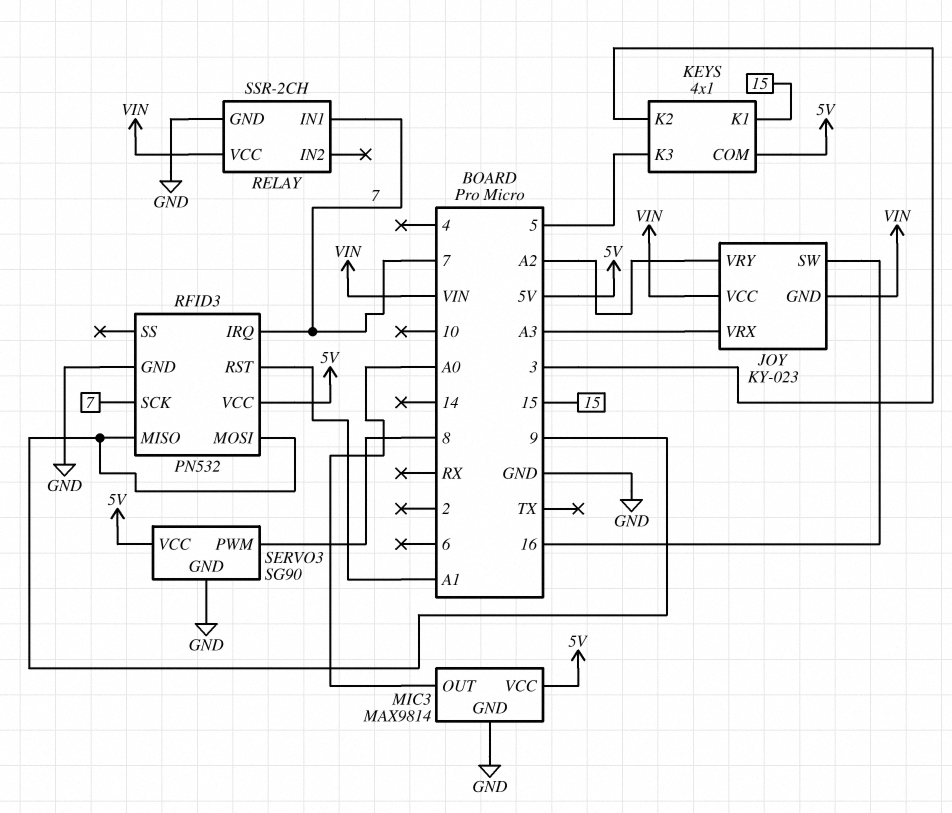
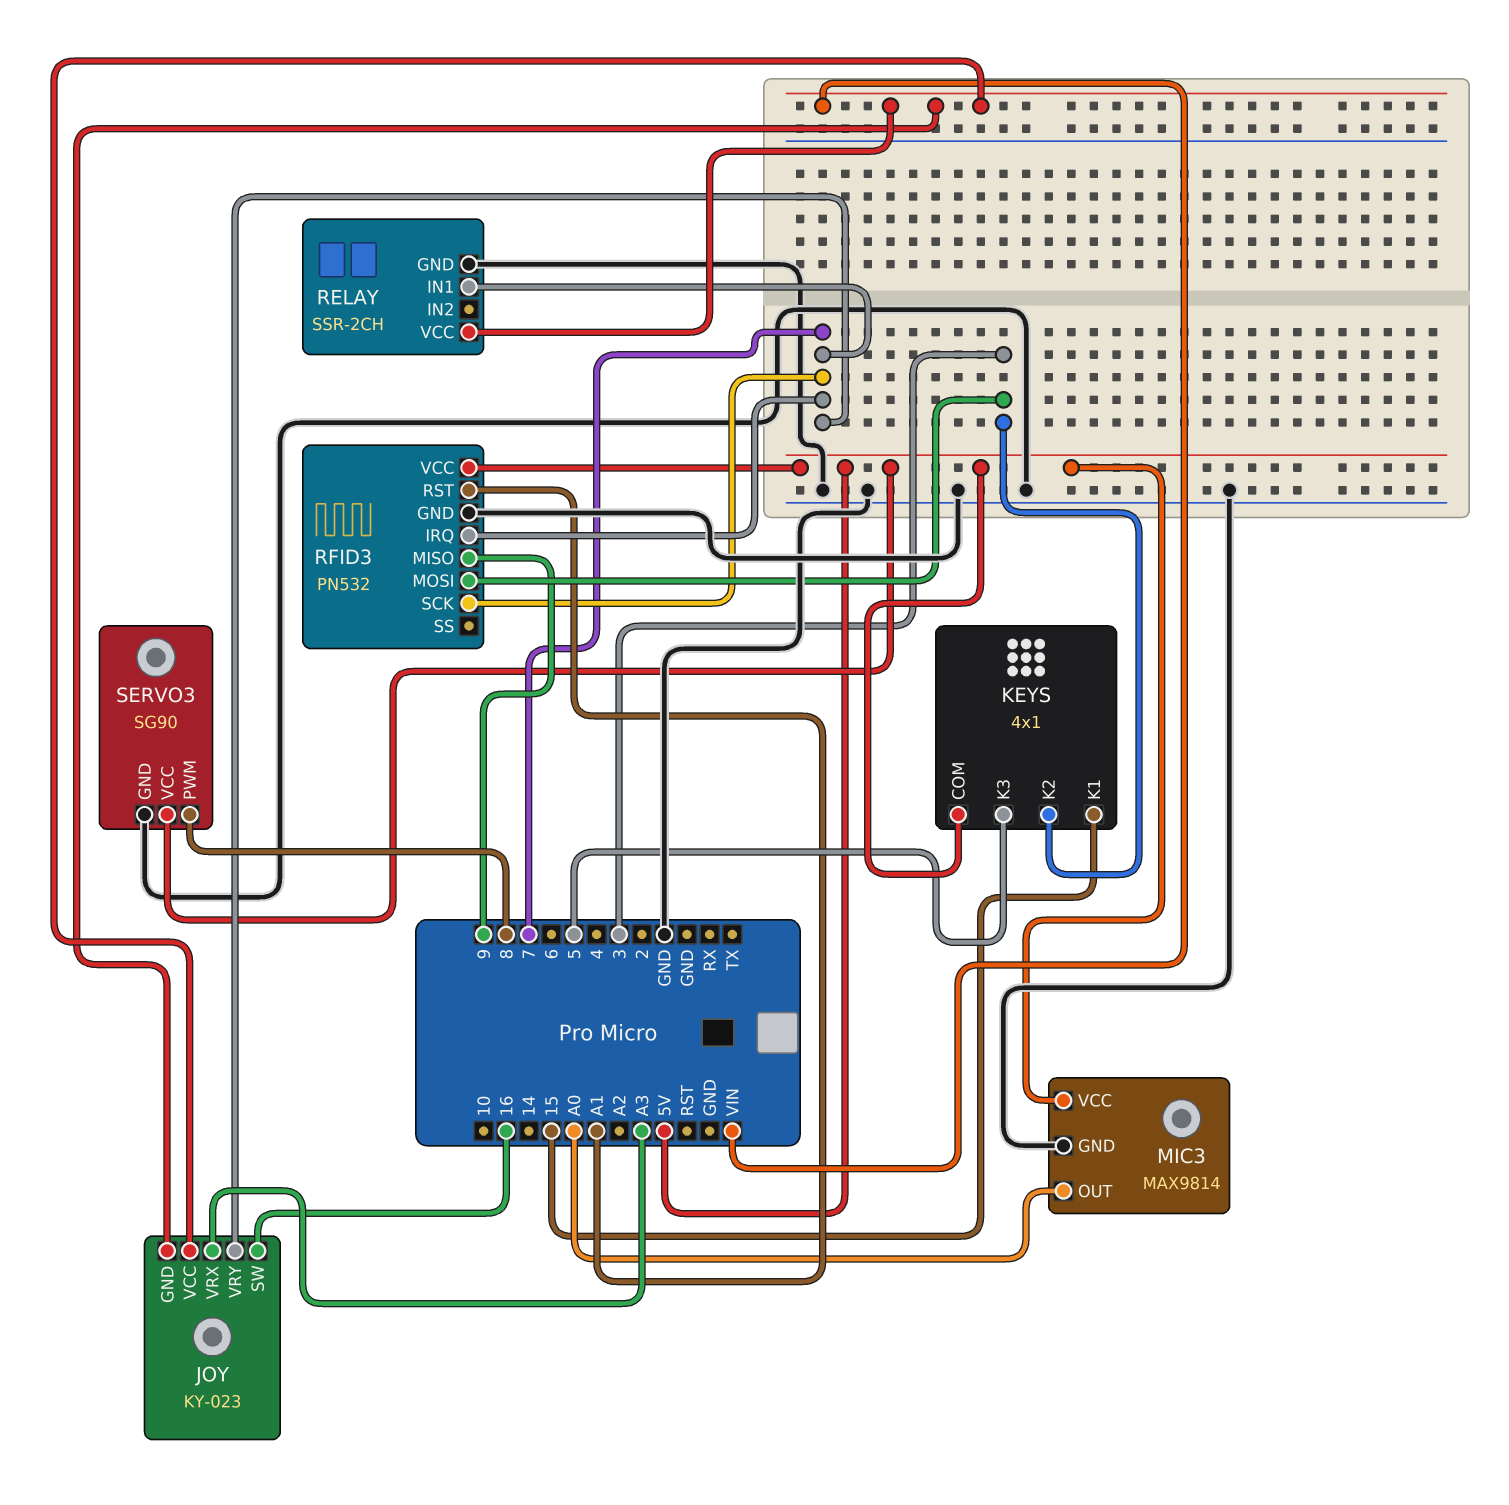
JOY pin VRY: A2 -> 7
RFID3 pin MOSI: 9 -> 3

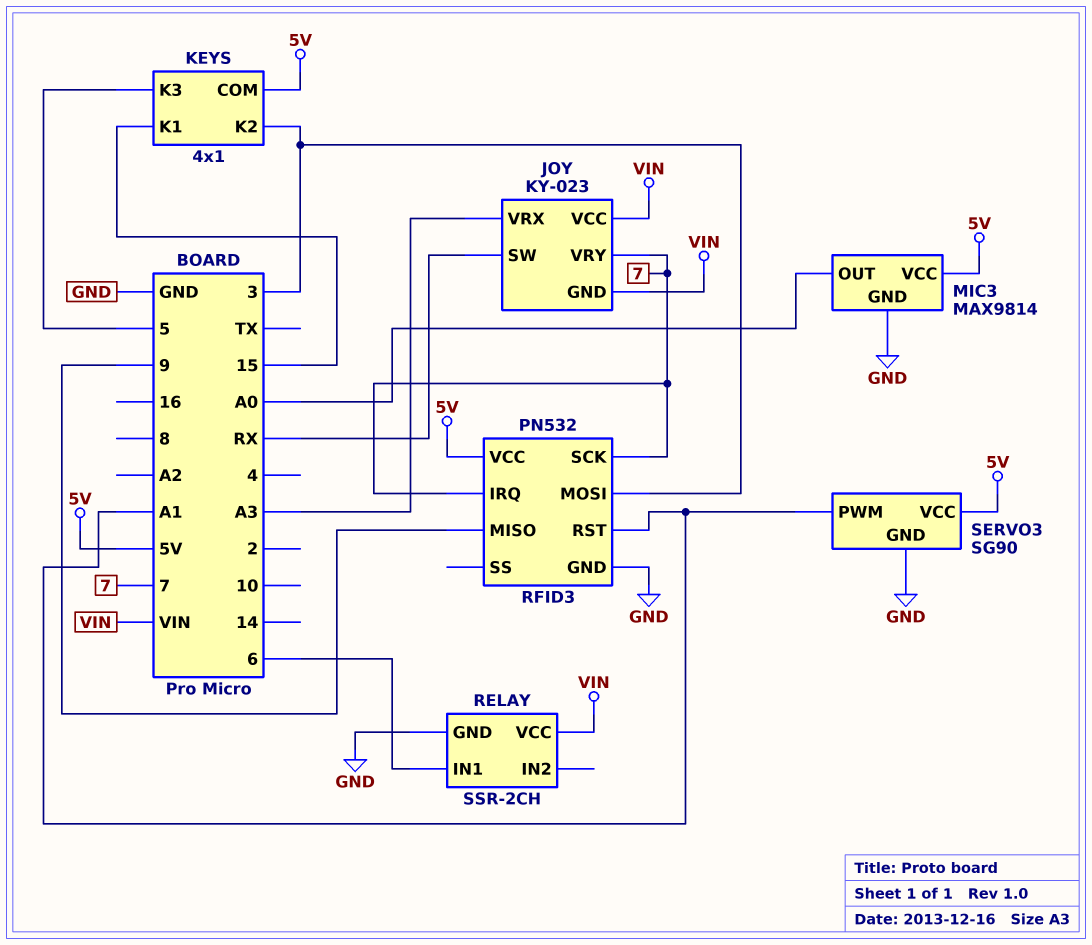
JOY pin SW: 16 -> RX
RELAY pin IN1: 7 -> 6
SERVO3 pin PWM: 8 -> A1

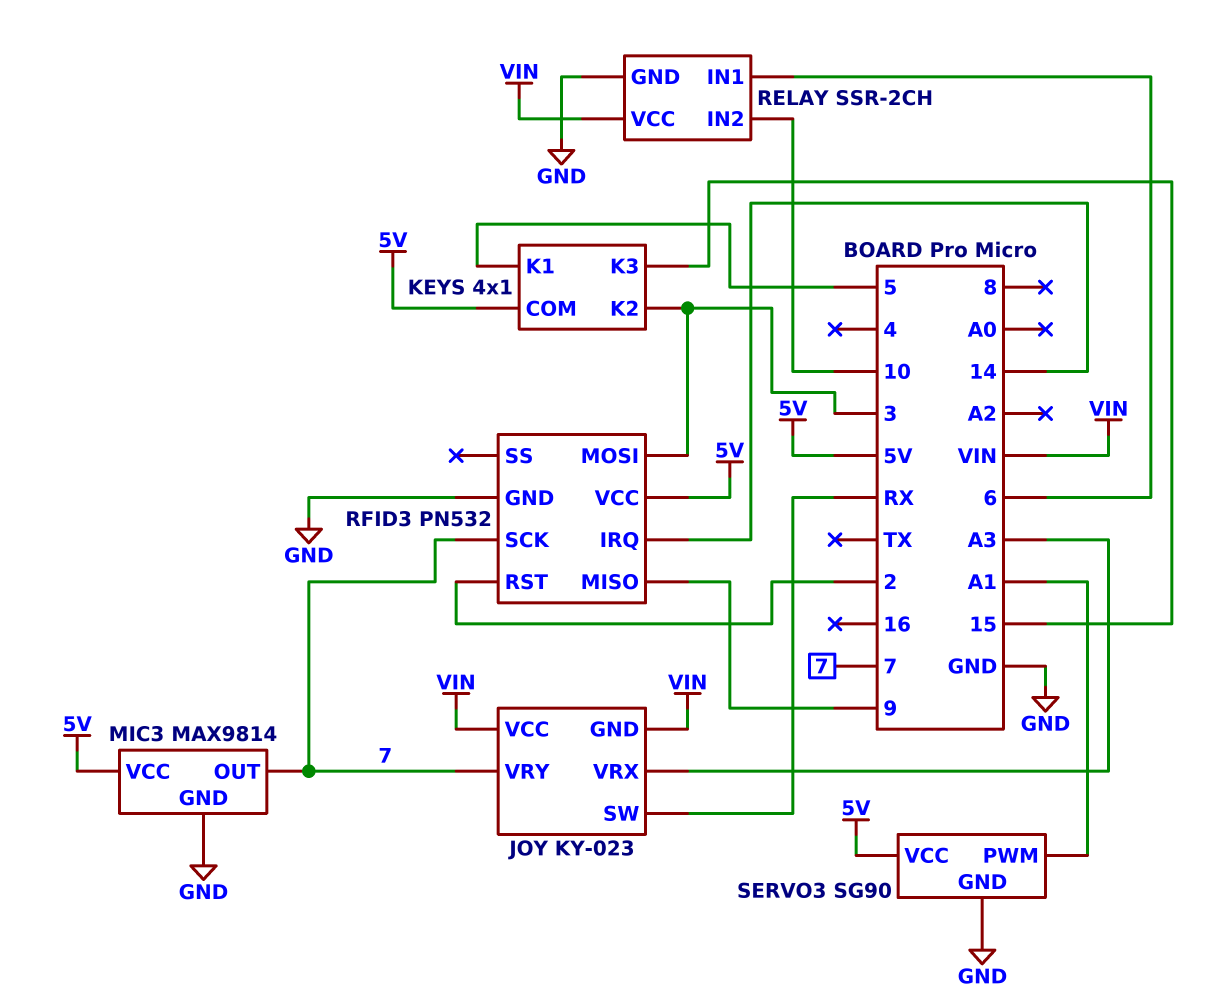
KEYS pin K1: 15 -> 5
KEYS pin K3: 5 -> 15
MIC3 pin OUT: A0 -> 7
RELAY pin IN2: none -> 10
RFID3 pin IRQ: 7 -> 14
RFID3 pin RST: A1 -> 2

